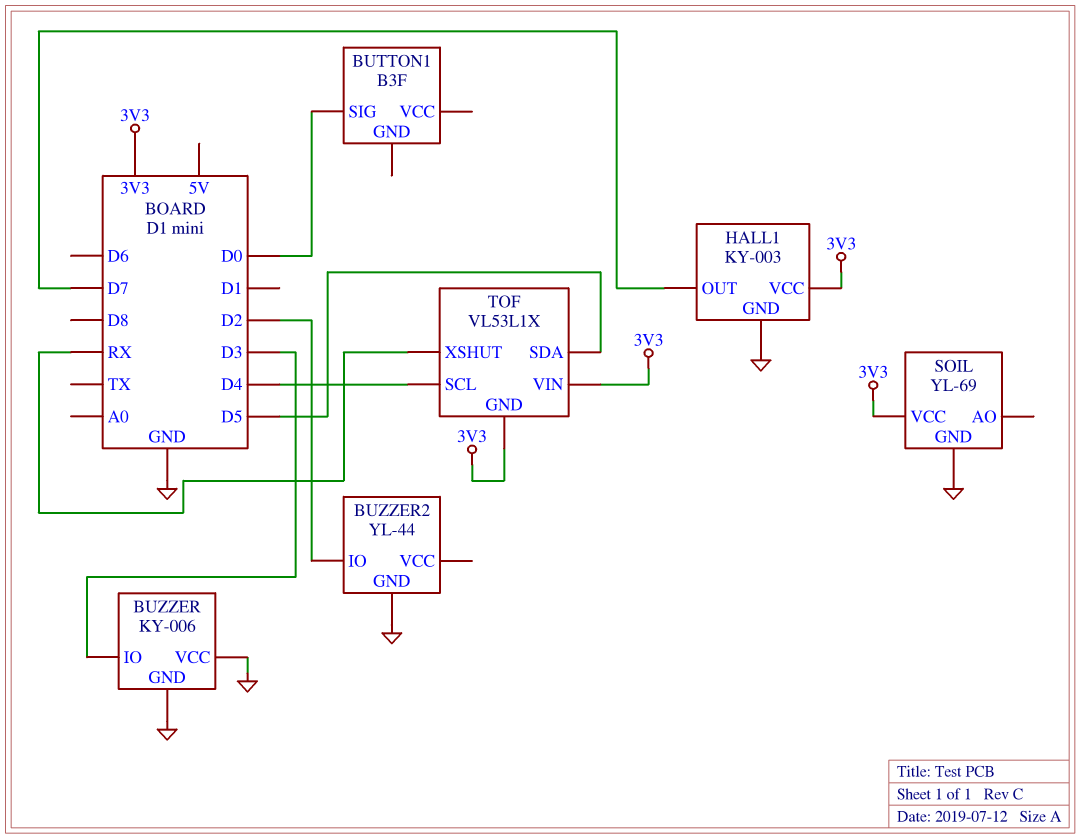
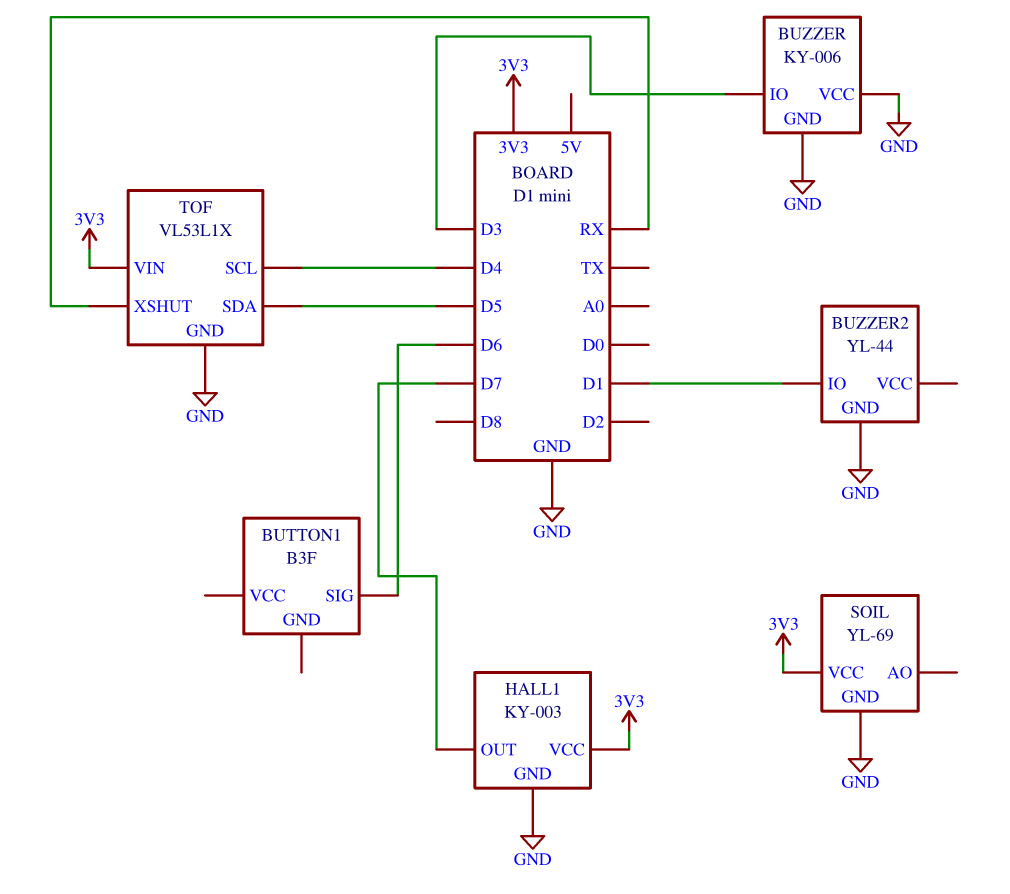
BUTTON1 pin SIG: D0 -> D6
BUZZER2 pin IO: D2 -> D1
TOF pin GND: 3V3 -> GND

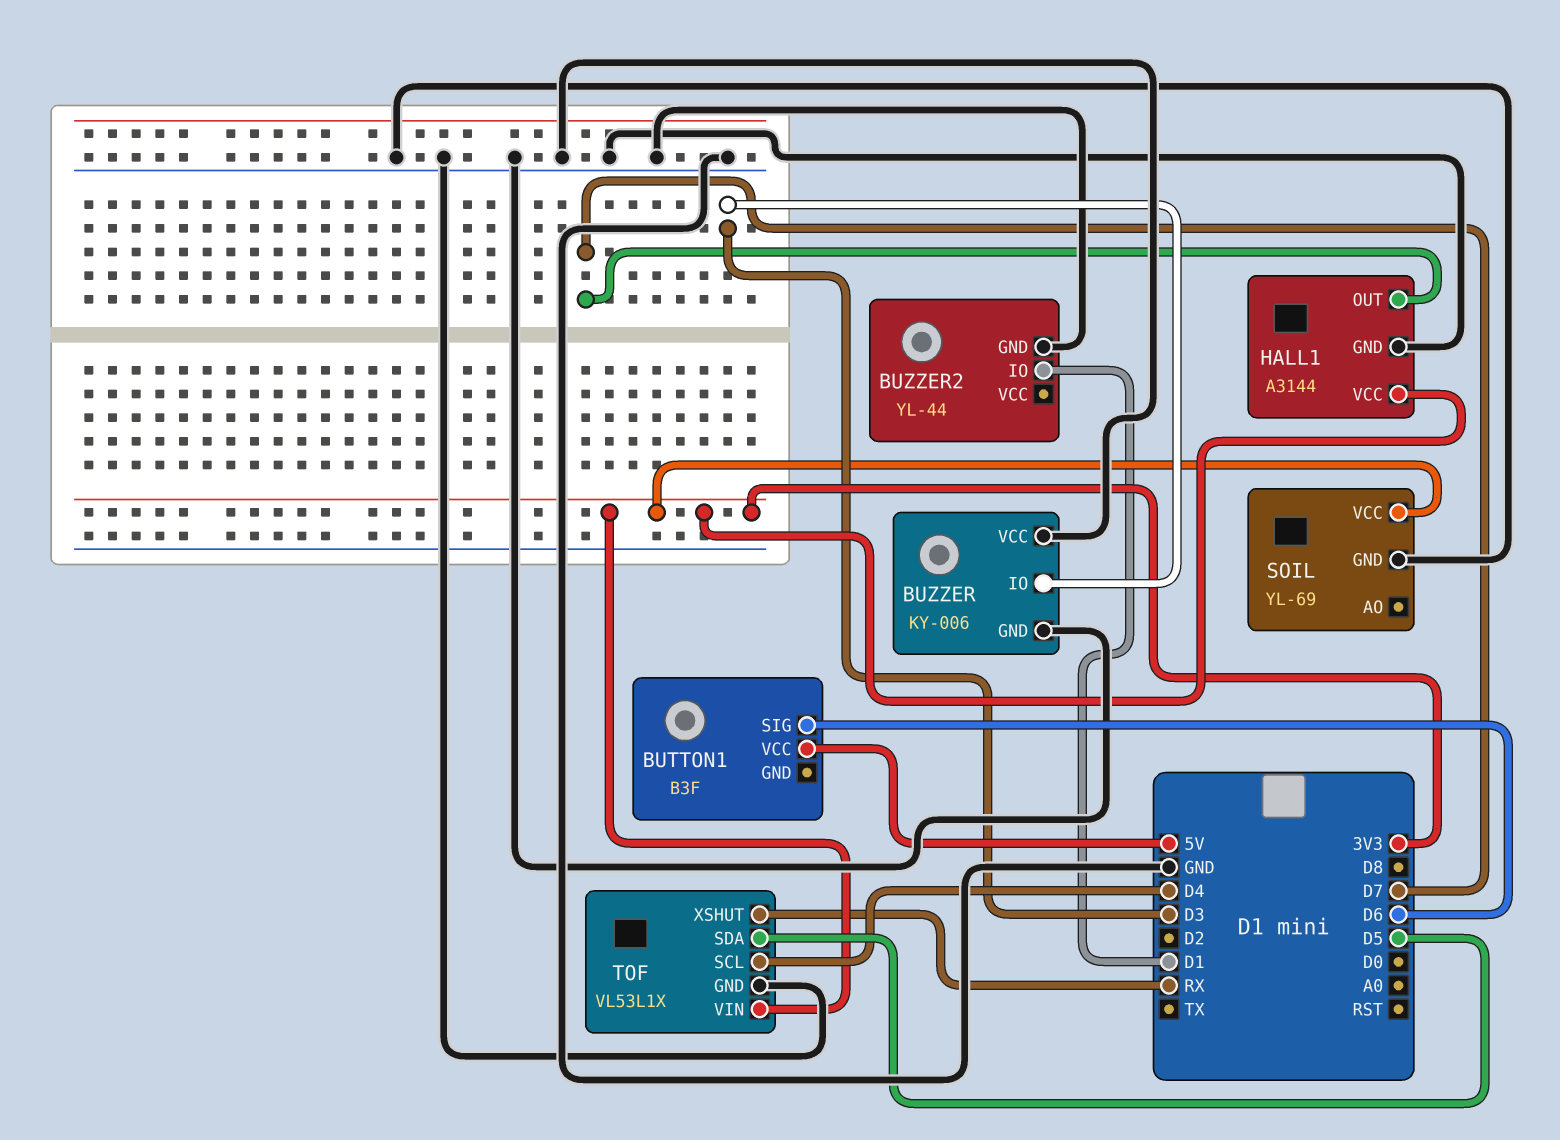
BUTTON1 pin VCC: none -> 5V
HALL1: KY-003 -> A3144

